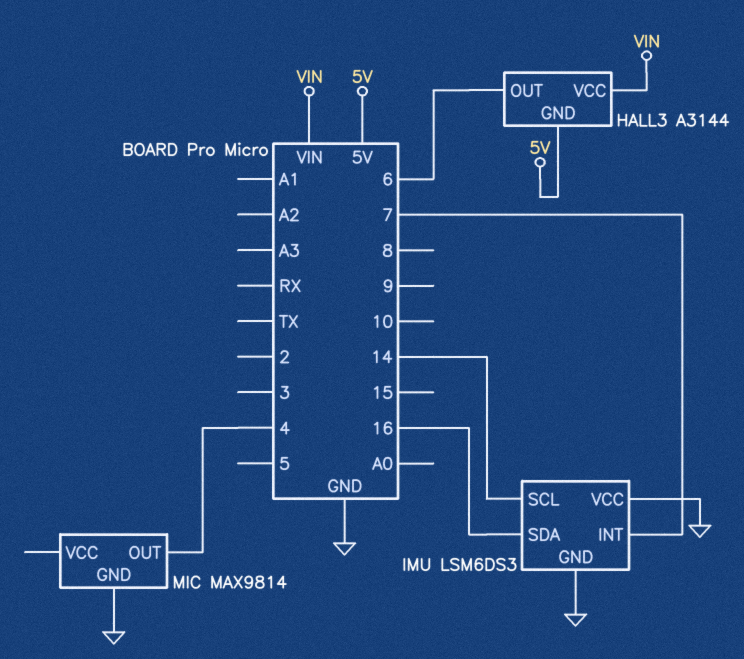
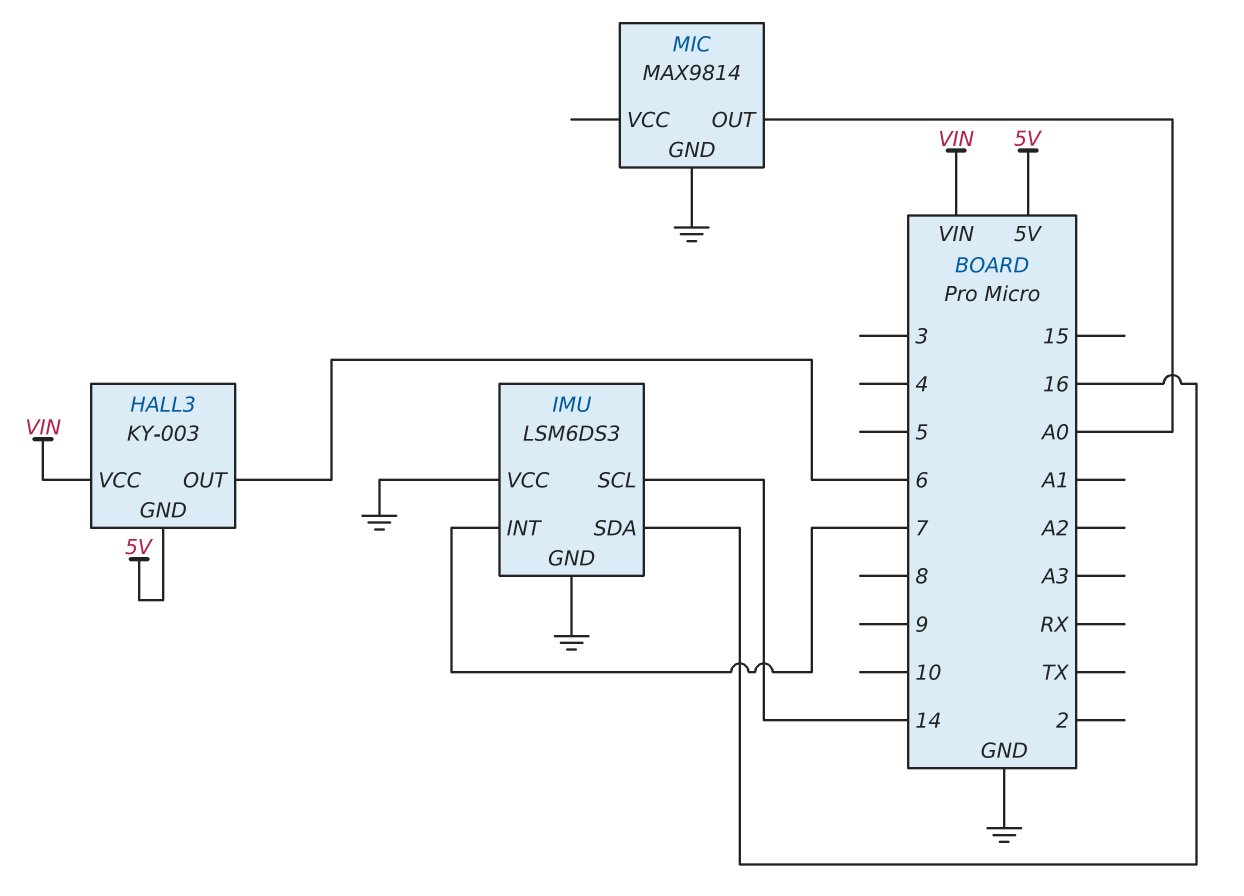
HALL3: A3144 -> KY-003
MIC pin OUT: 4 -> A0

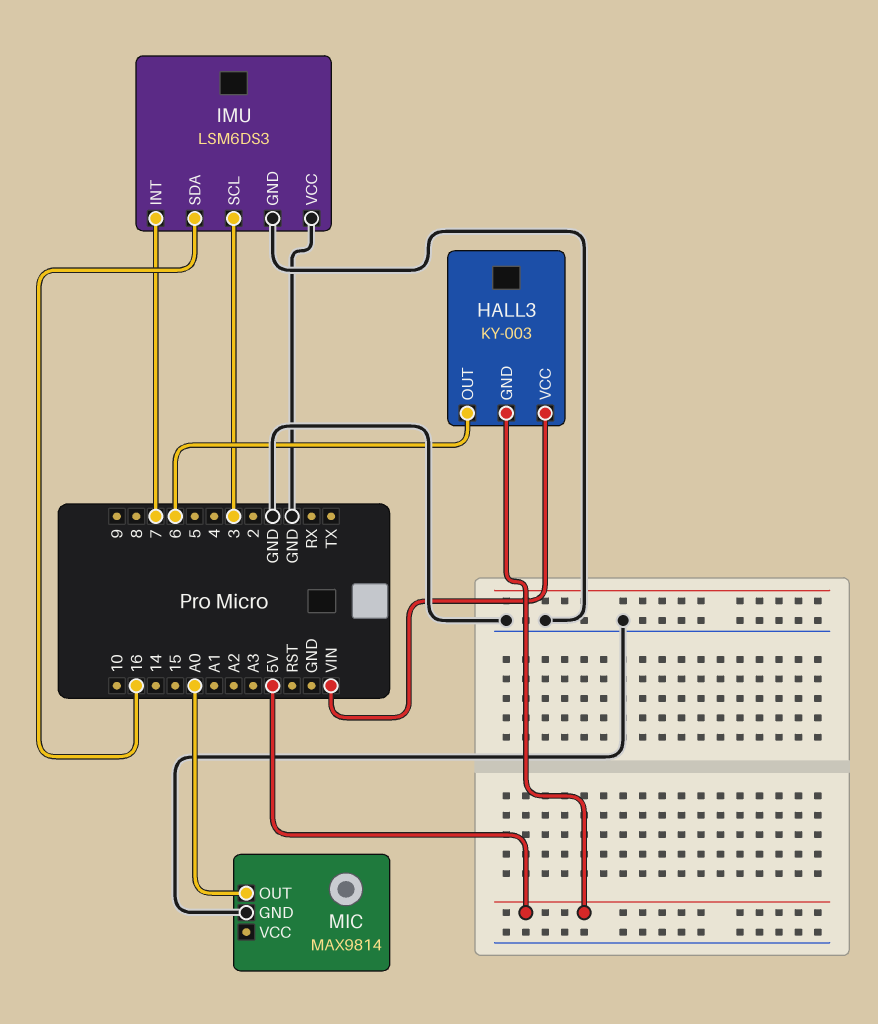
IMU pin SCL: 14 -> 3

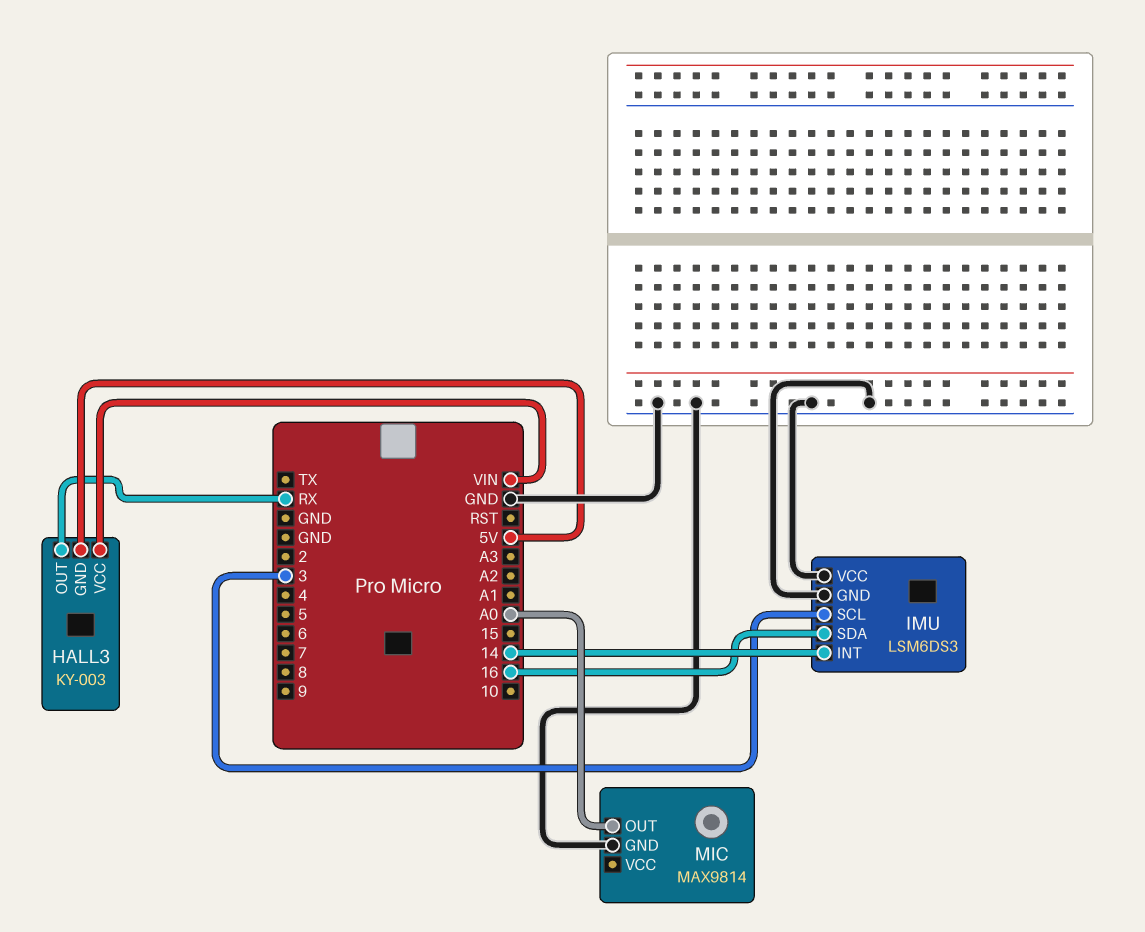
HALL3 pin OUT: 6 -> RX
IMU pin INT: 7 -> 14

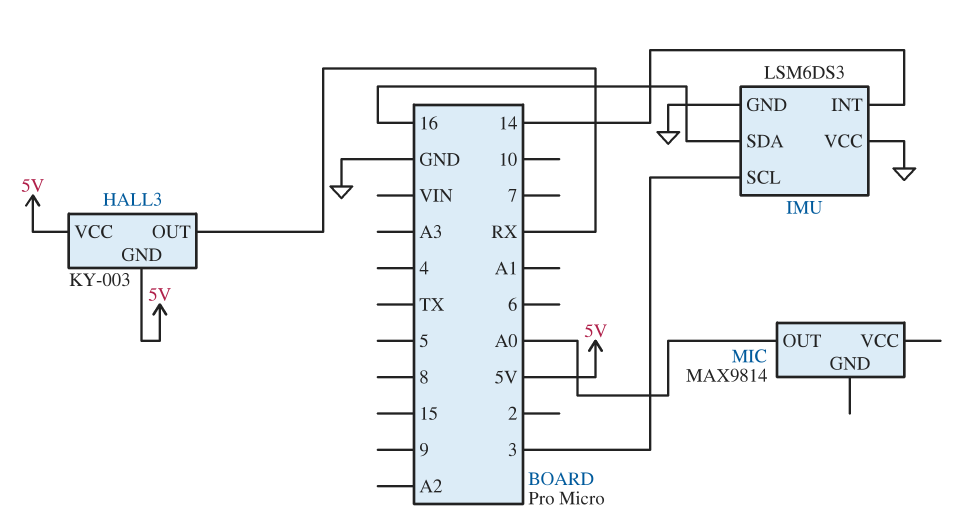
HALL3 pin VCC: VIN -> 5V
MIC pin GND: GND -> none

